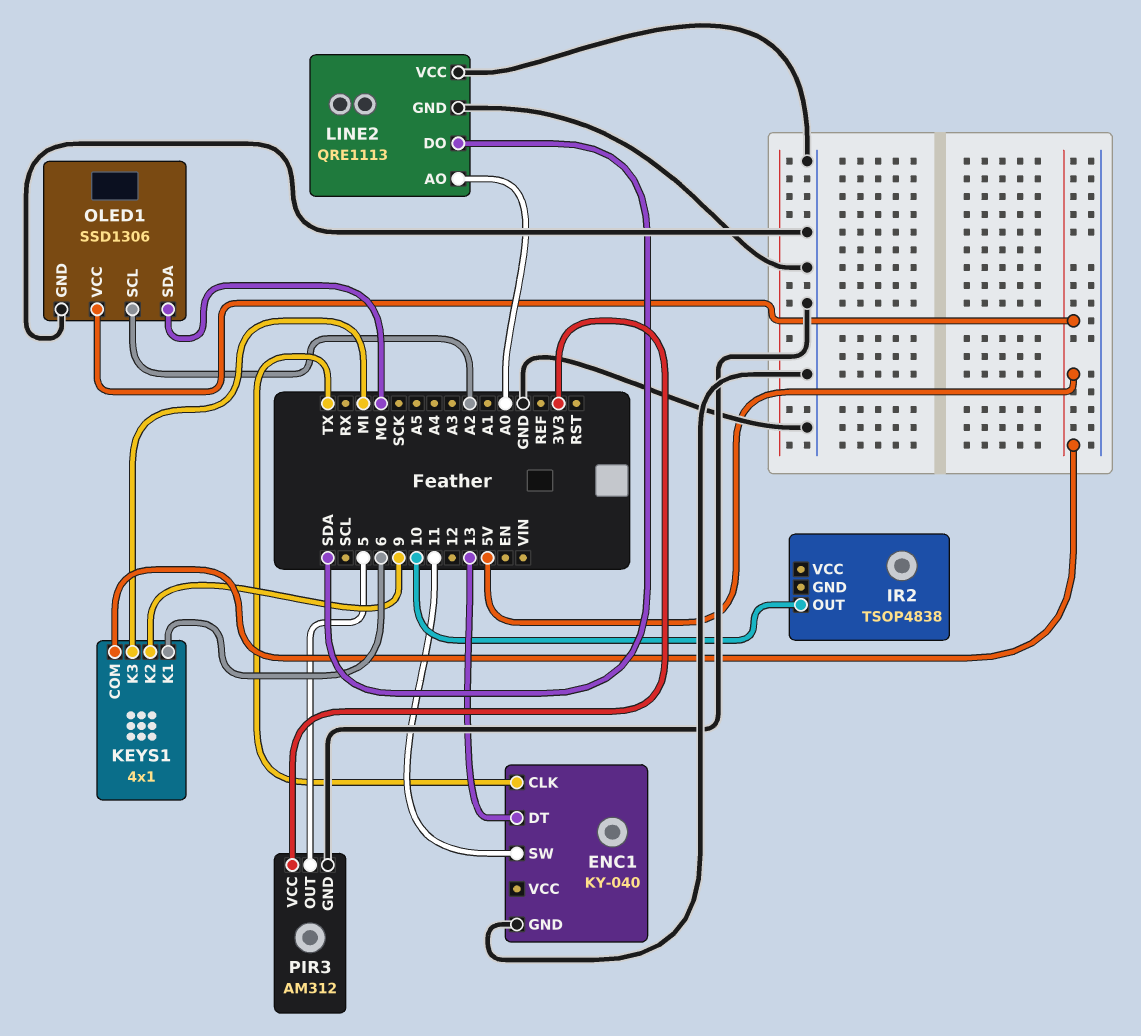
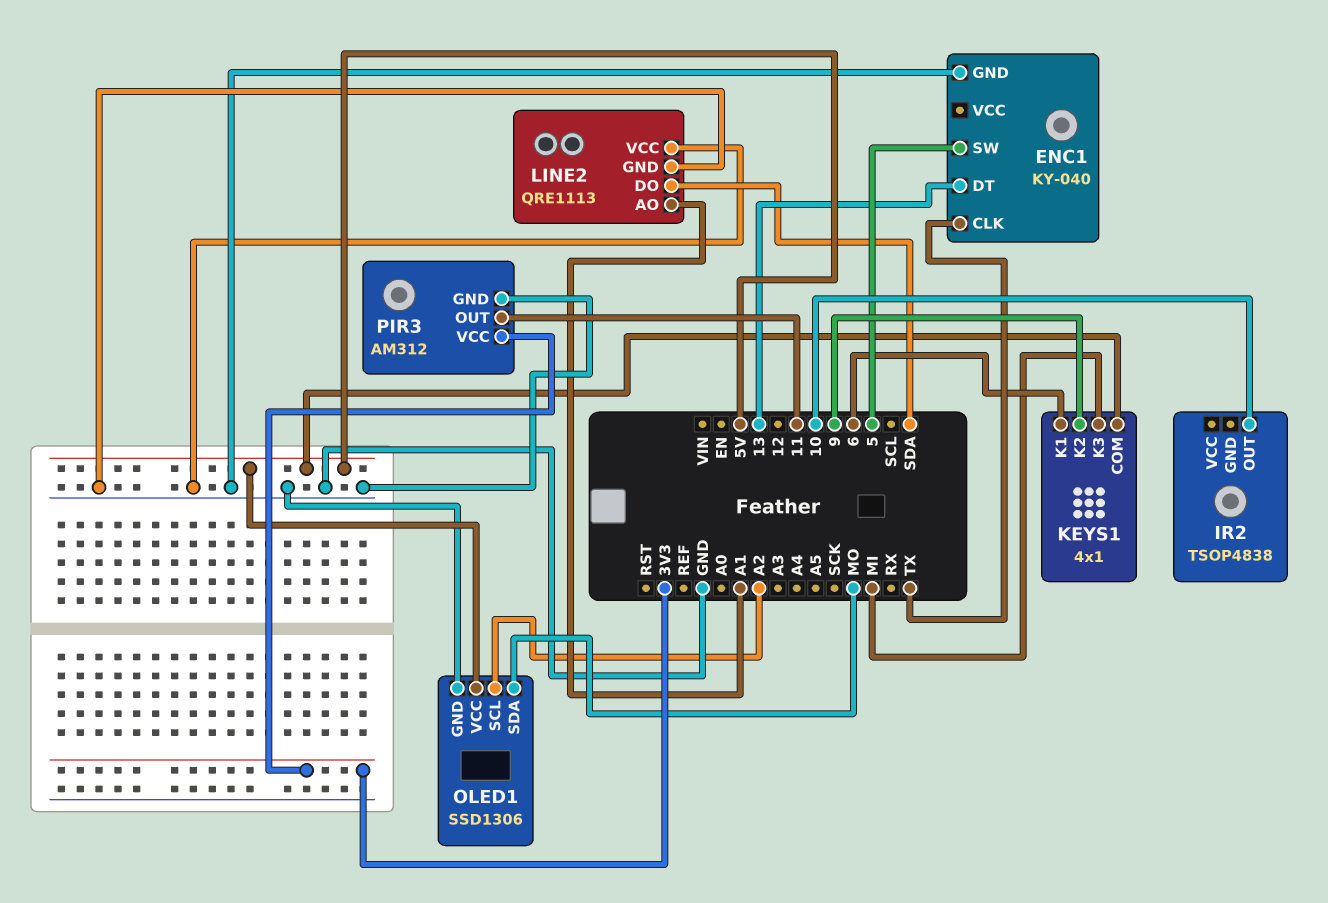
ENC1 pin SW: 11 -> 5
LINE2 pin AO: A0 -> A1
PIR3 pin OUT: 5 -> 11

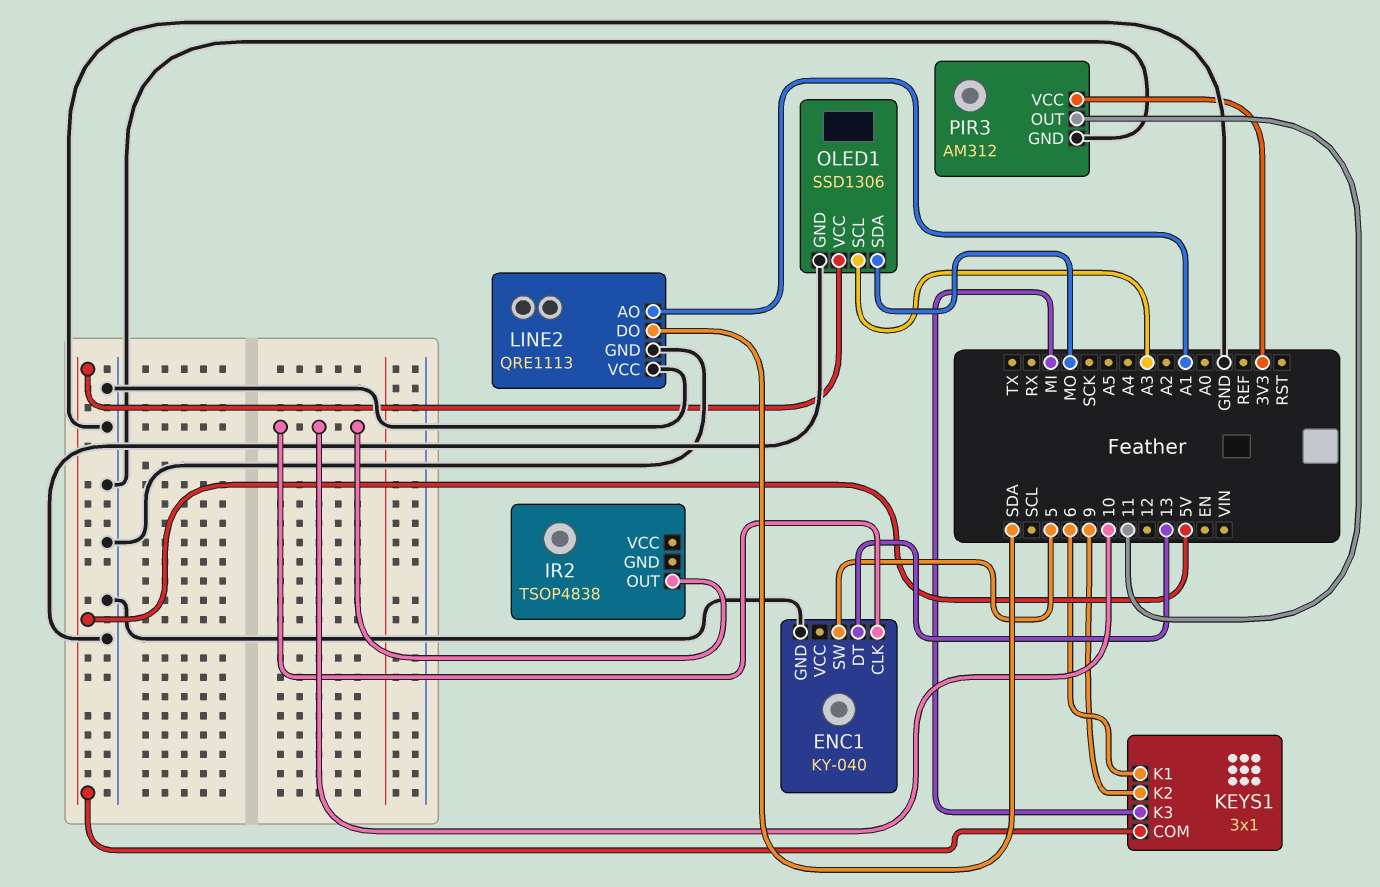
ENC1 pin CLK: TX -> 10
KEYS1: 4x1 -> 3x1
OLED1 pin SCL: A2 -> A3

